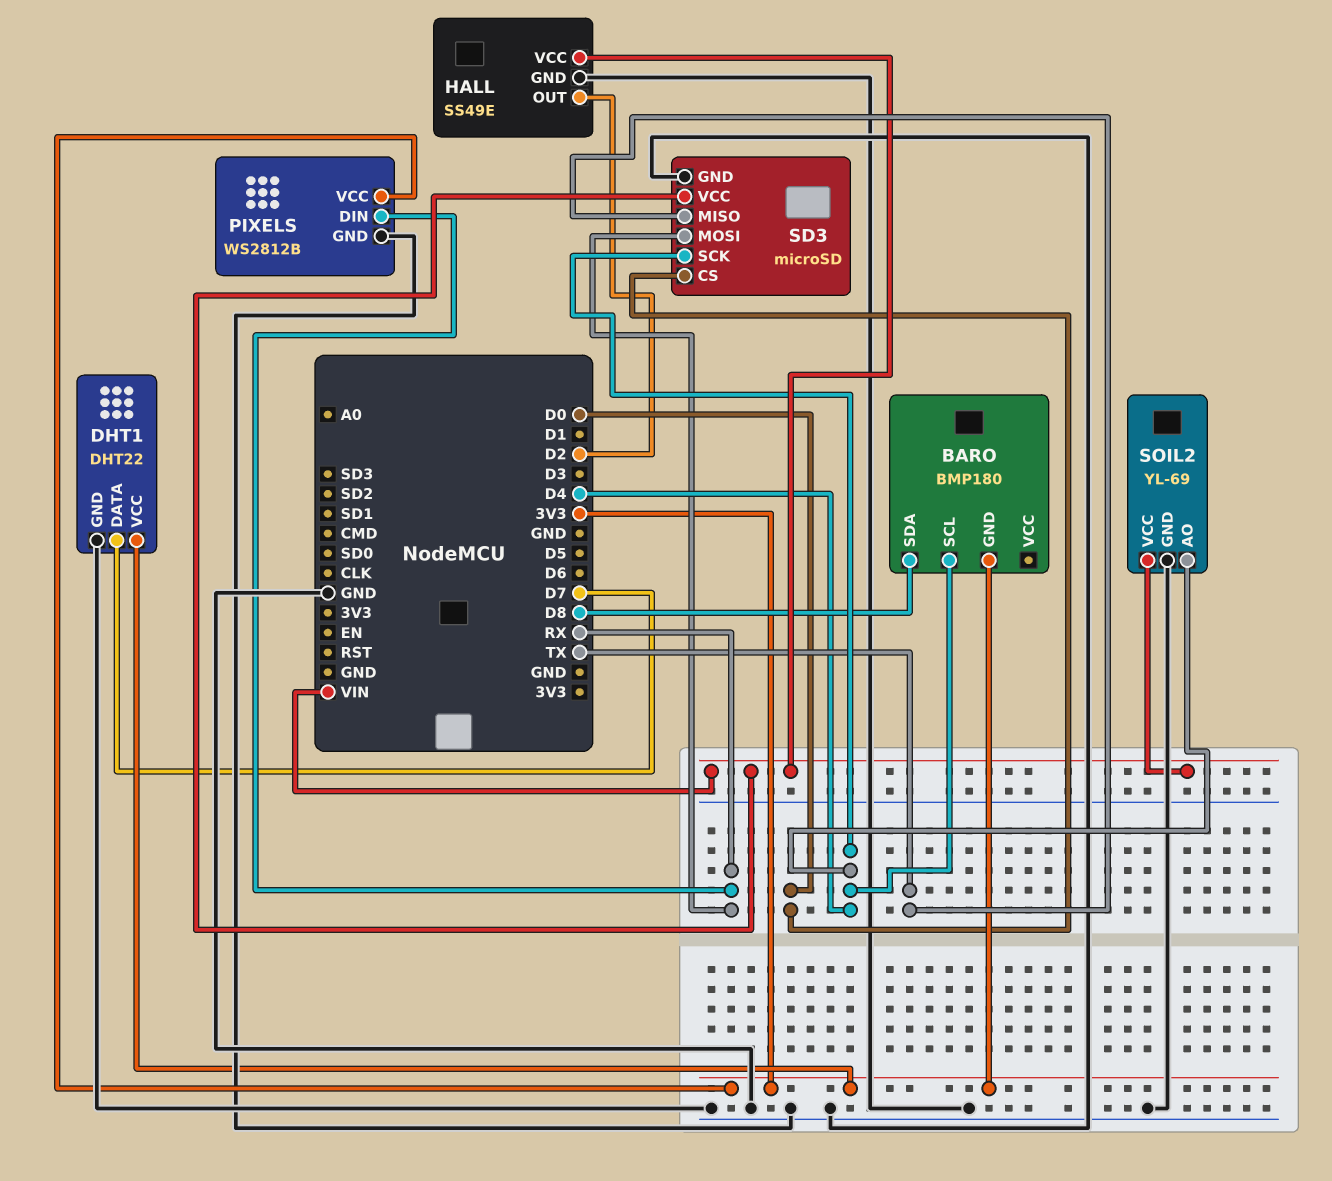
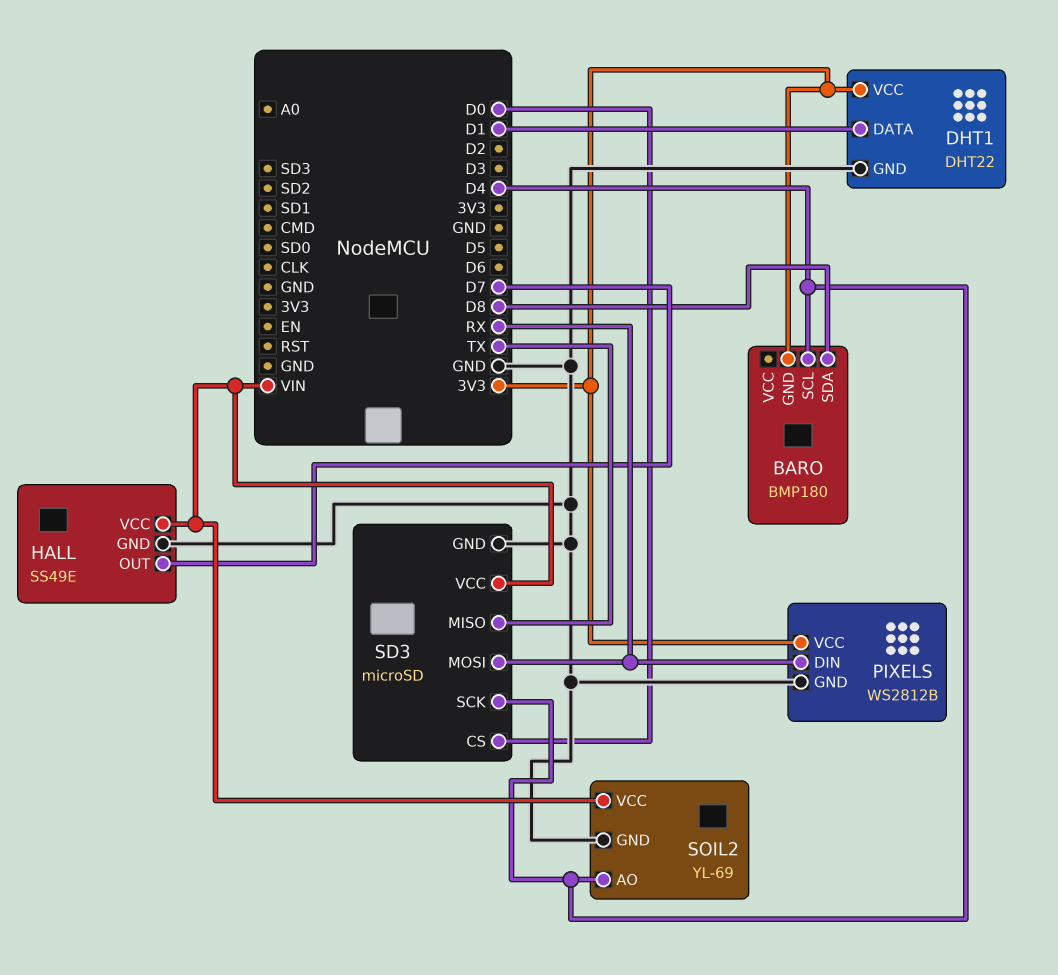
DHT1 pin DATA: D7 -> D1
HALL pin OUT: D2 -> D7

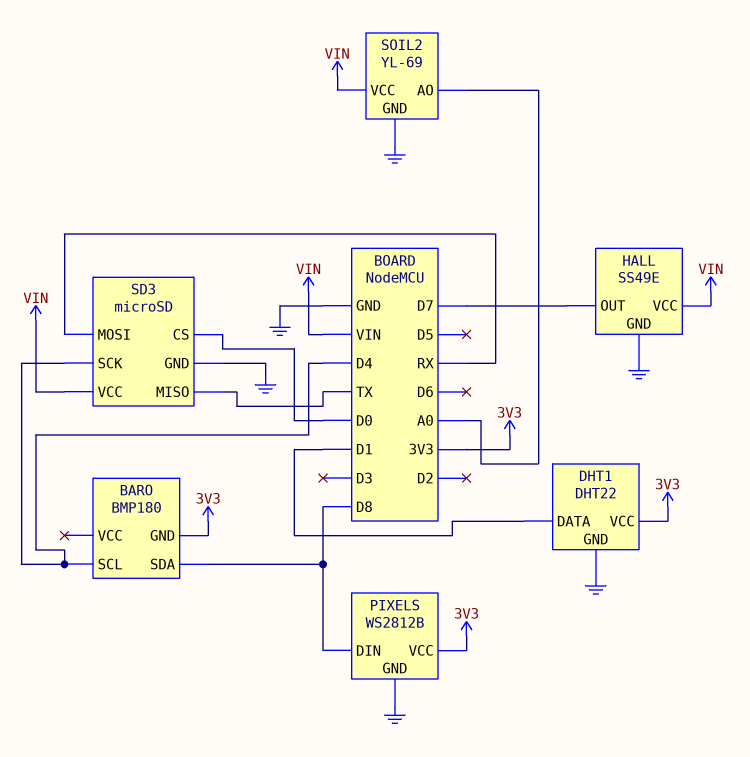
PIXELS pin DIN: RX -> D8
SOIL2 pin AO: D4 -> A0

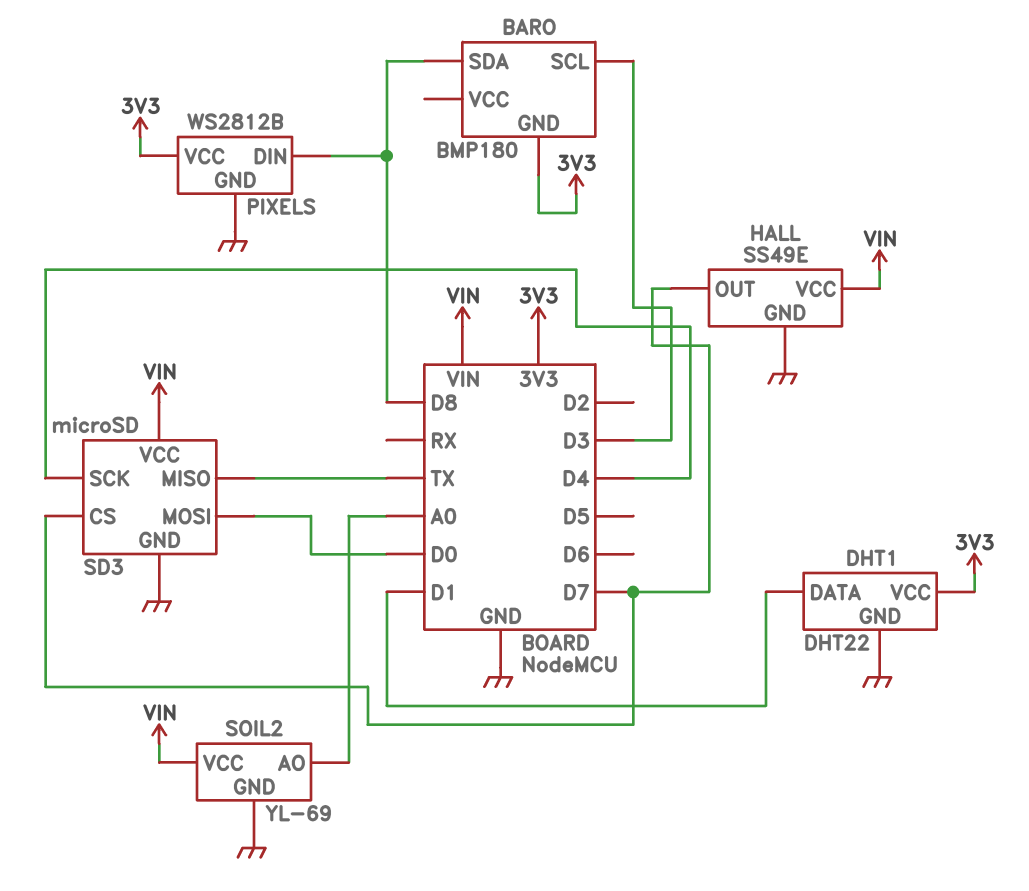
BARO pin SCL: D4 -> D3
SD3 pin CS: D0 -> D7
SD3 pin MOSI: RX -> D0

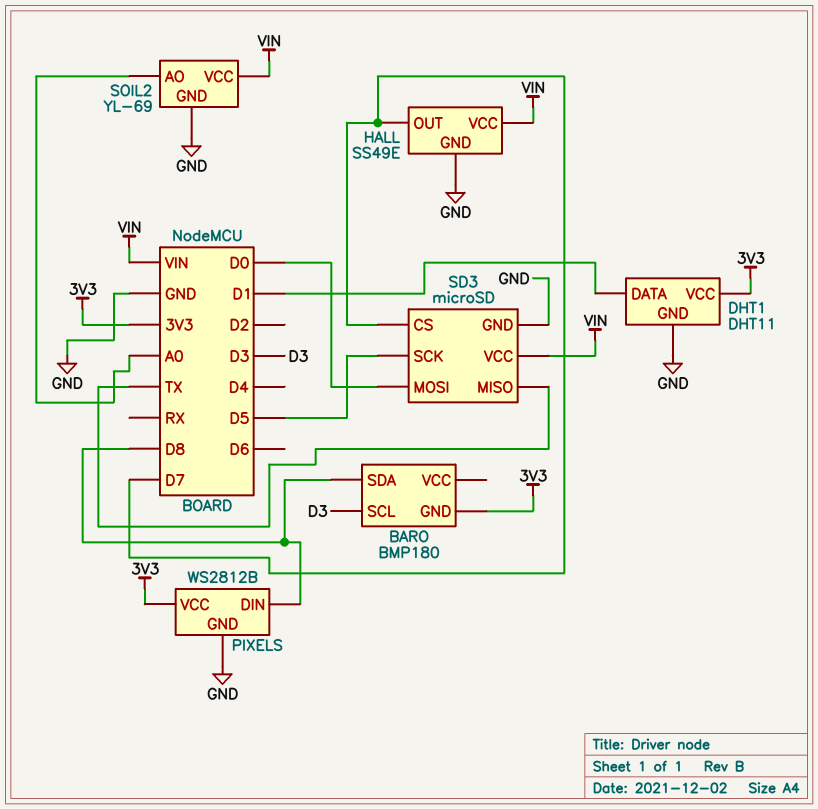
DHT1: DHT22 -> DHT11
SD3 pin SCK: D4 -> D5

